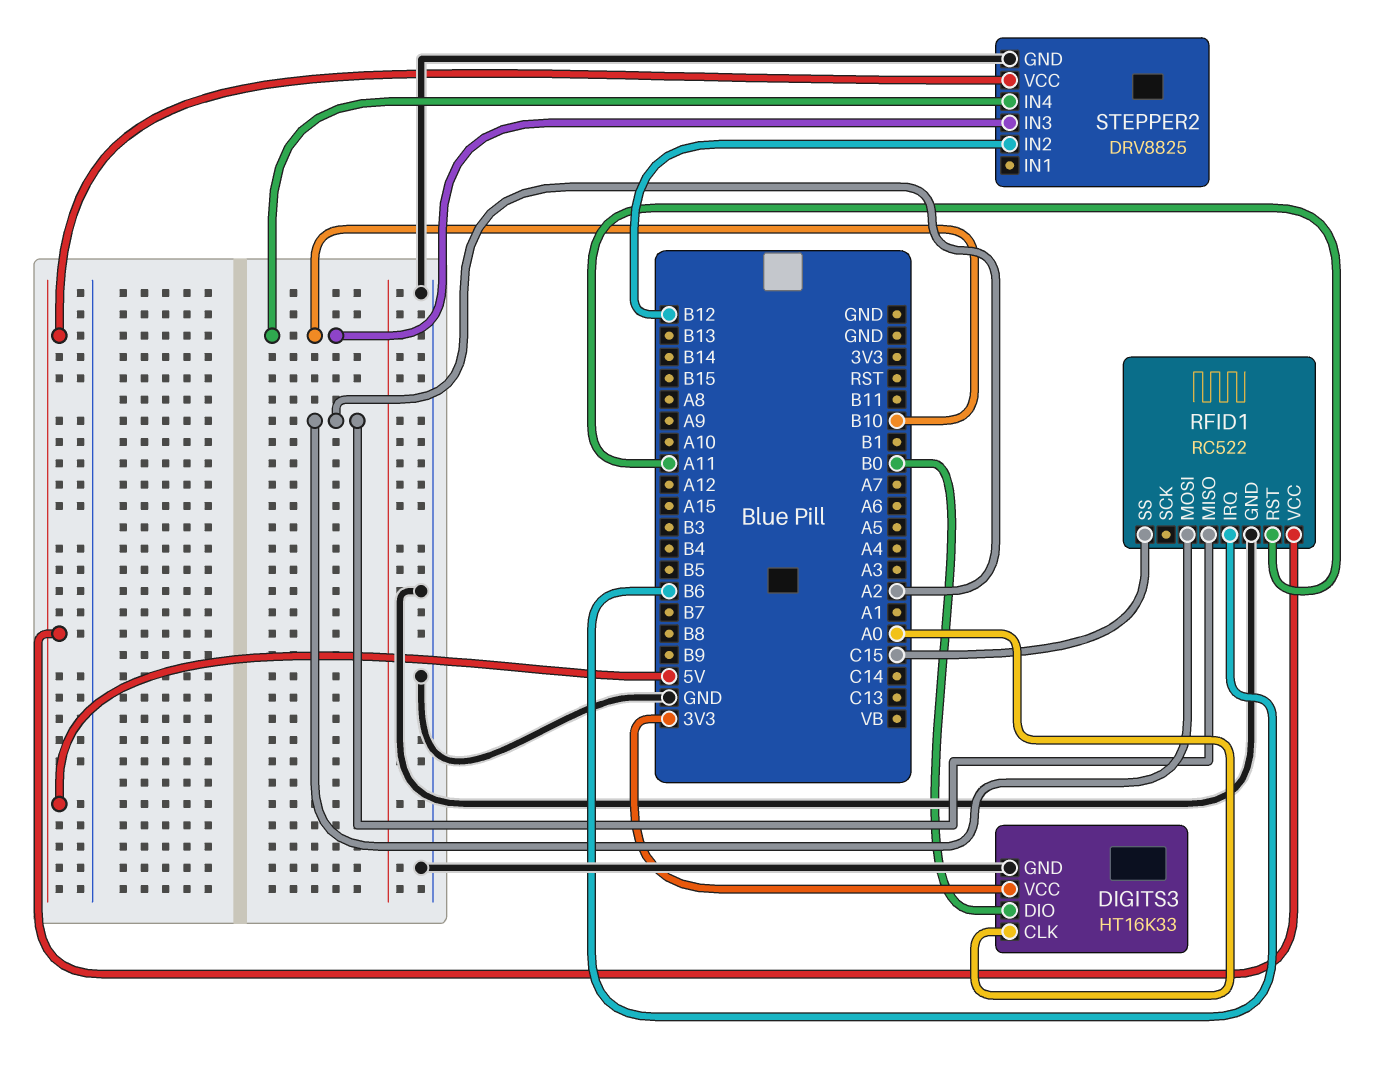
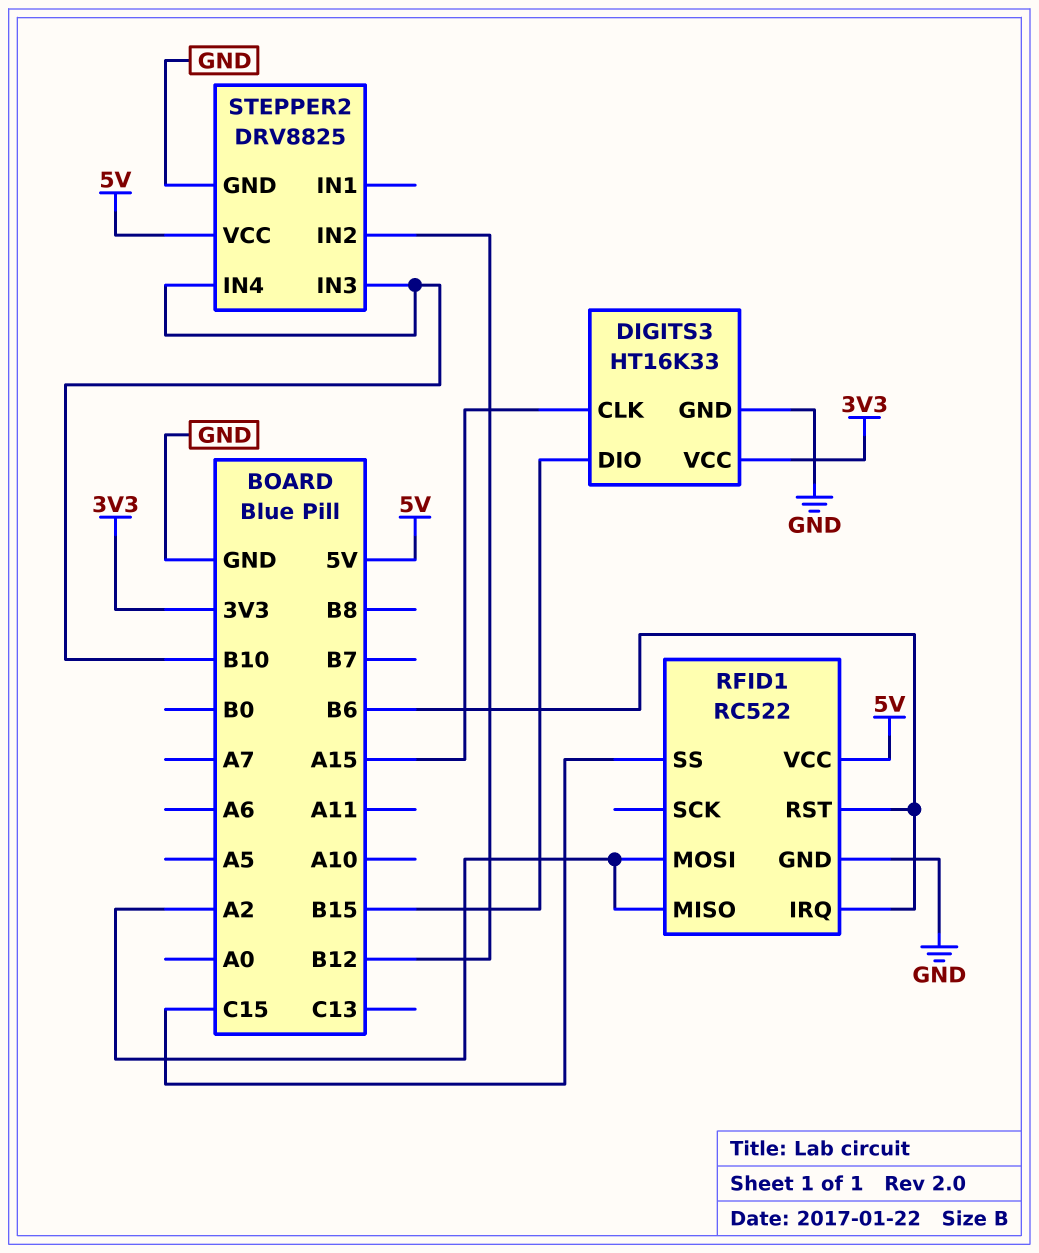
DIGITS3 pin CLK: A0 -> A15
DIGITS3 pin DIO: B0 -> B15
RFID1 pin RST: A11 -> B6

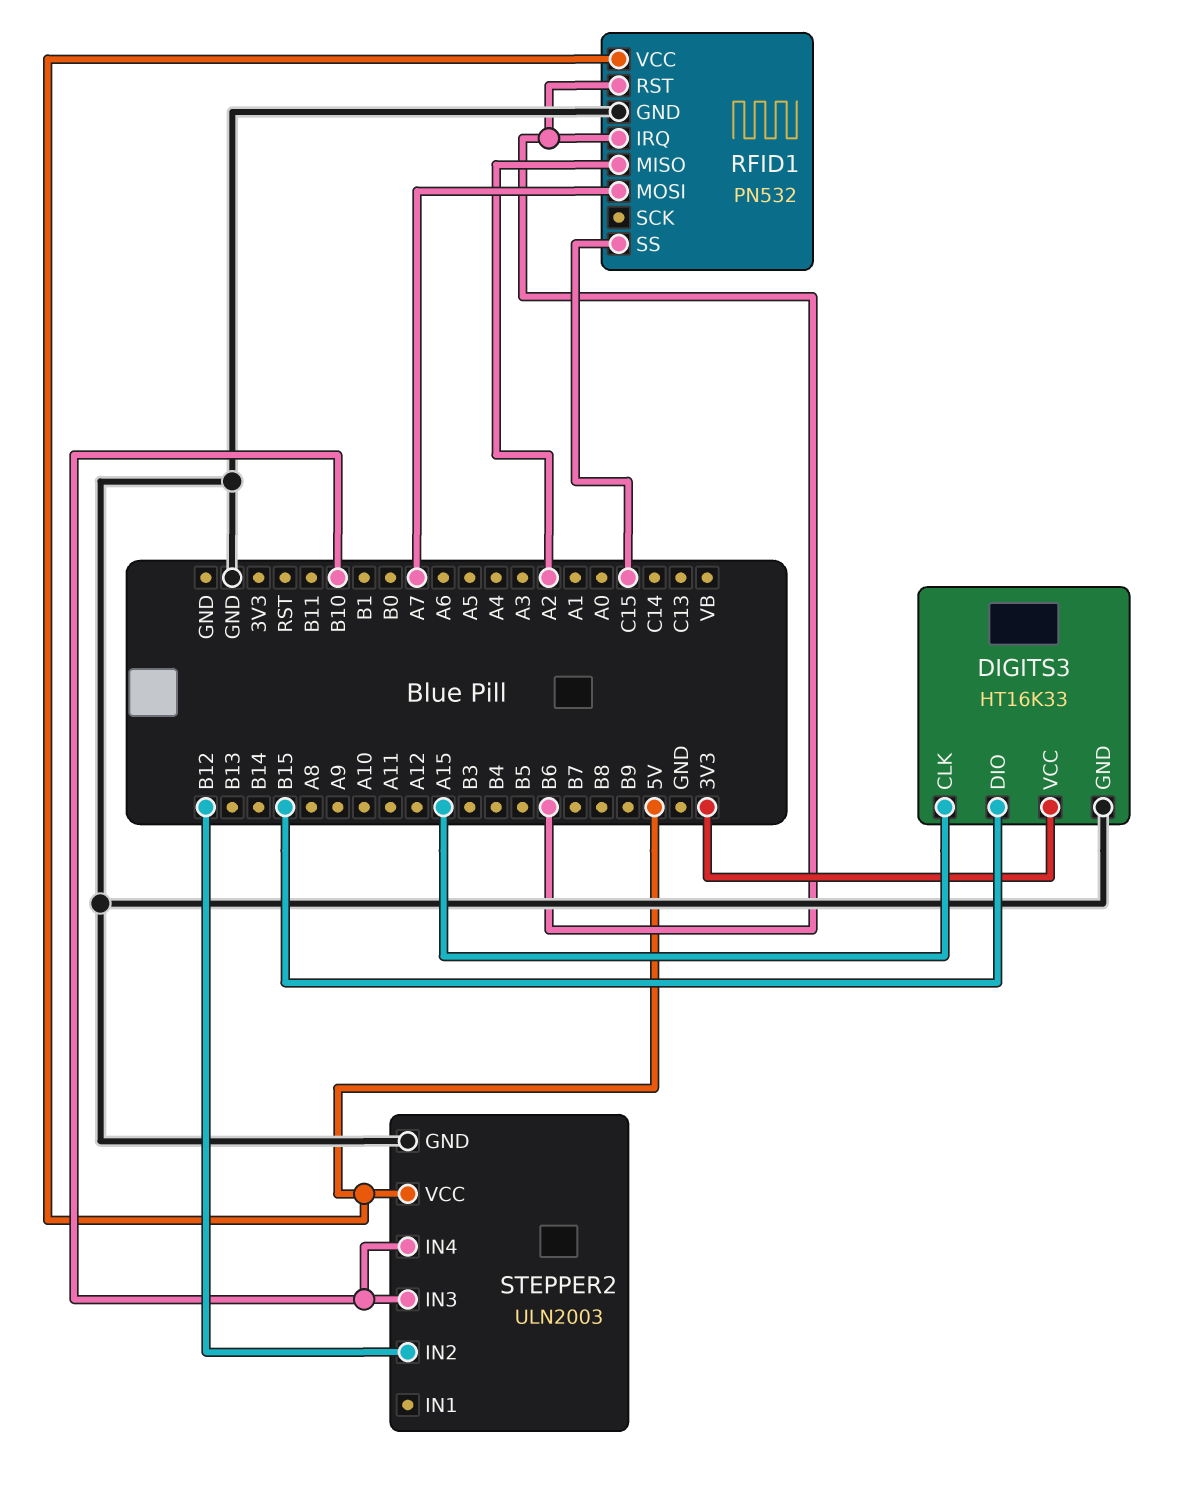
RFID1: RC522 -> PN532
RFID1 pin MOSI: A2 -> A7
STEPPER2: DRV8825 -> ULN2003

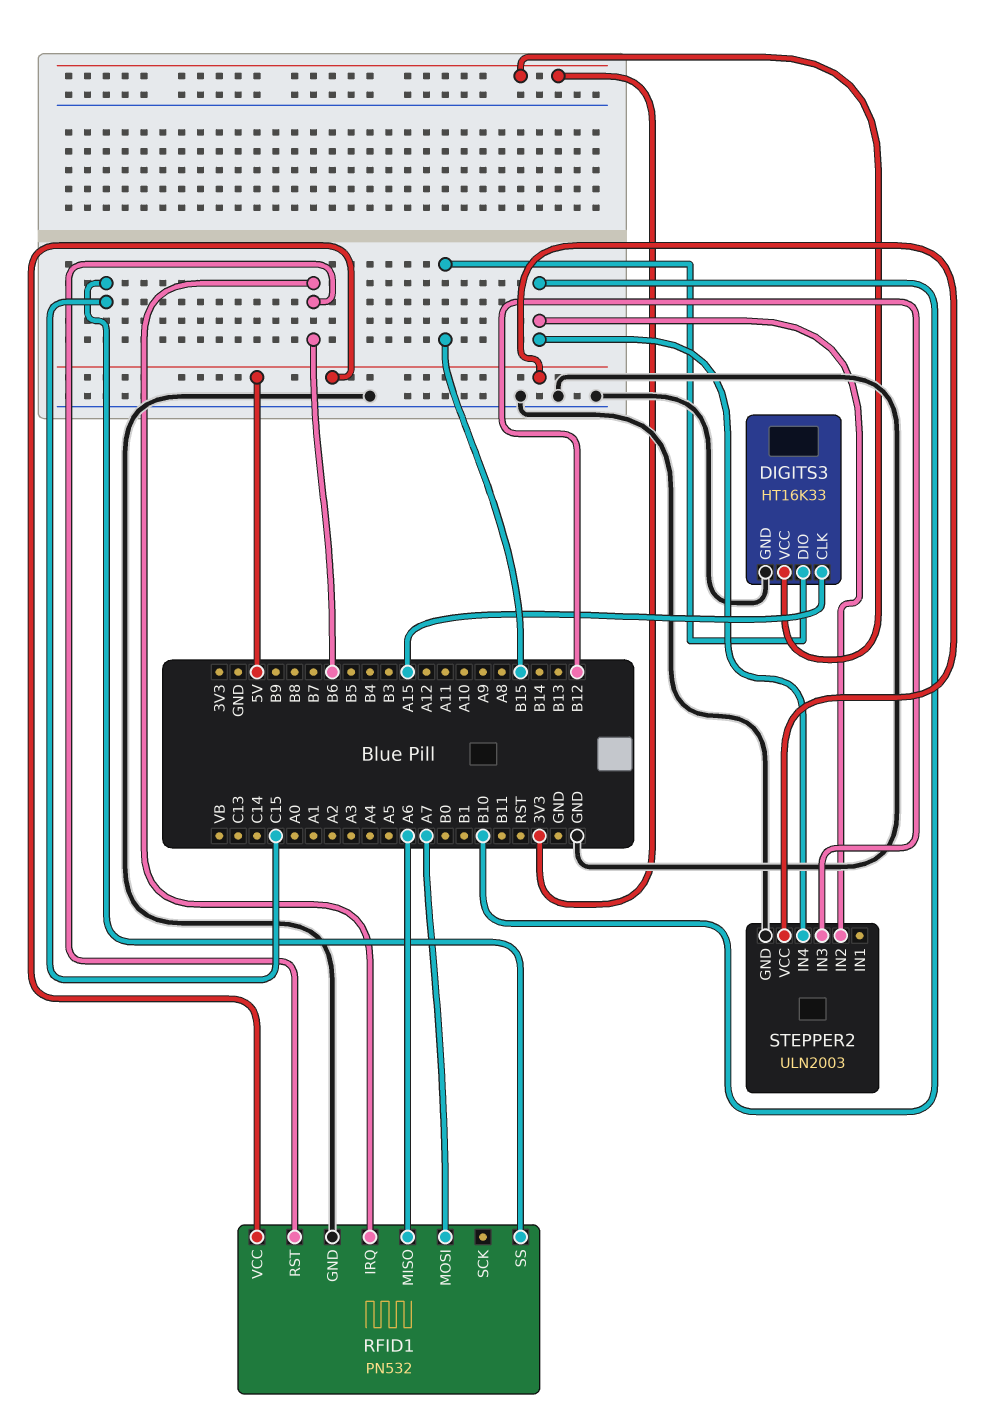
RFID1 pin MISO: A2 -> A6
STEPPER2 pin IN2: B12 -> B10
STEPPER2 pin IN3: B10 -> B12

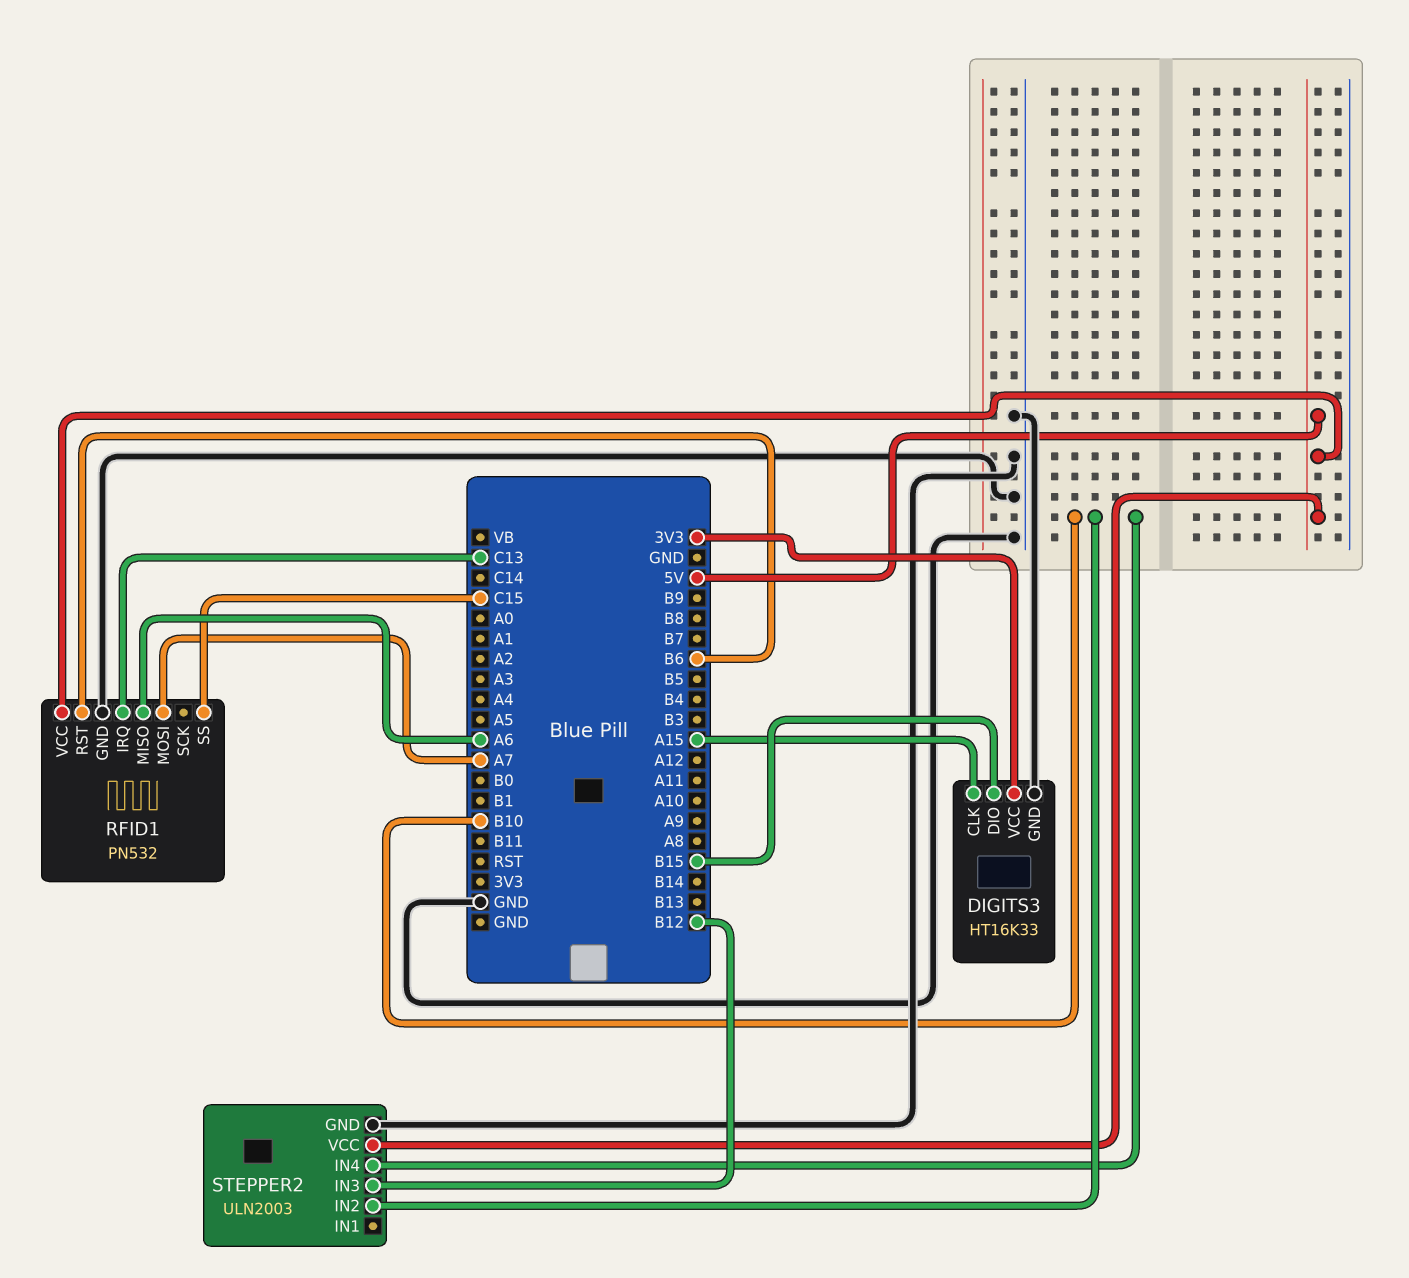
RFID1 pin IRQ: B6 -> C13

